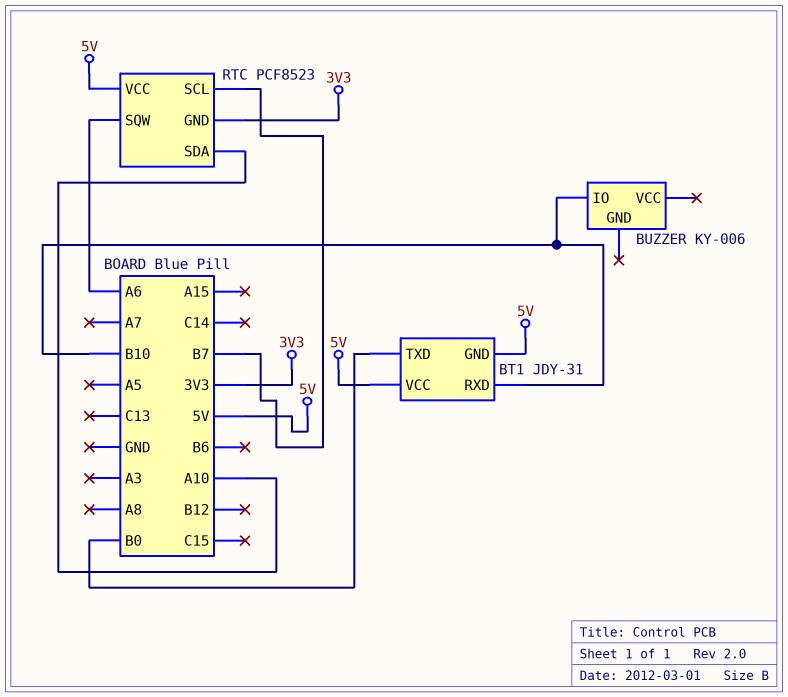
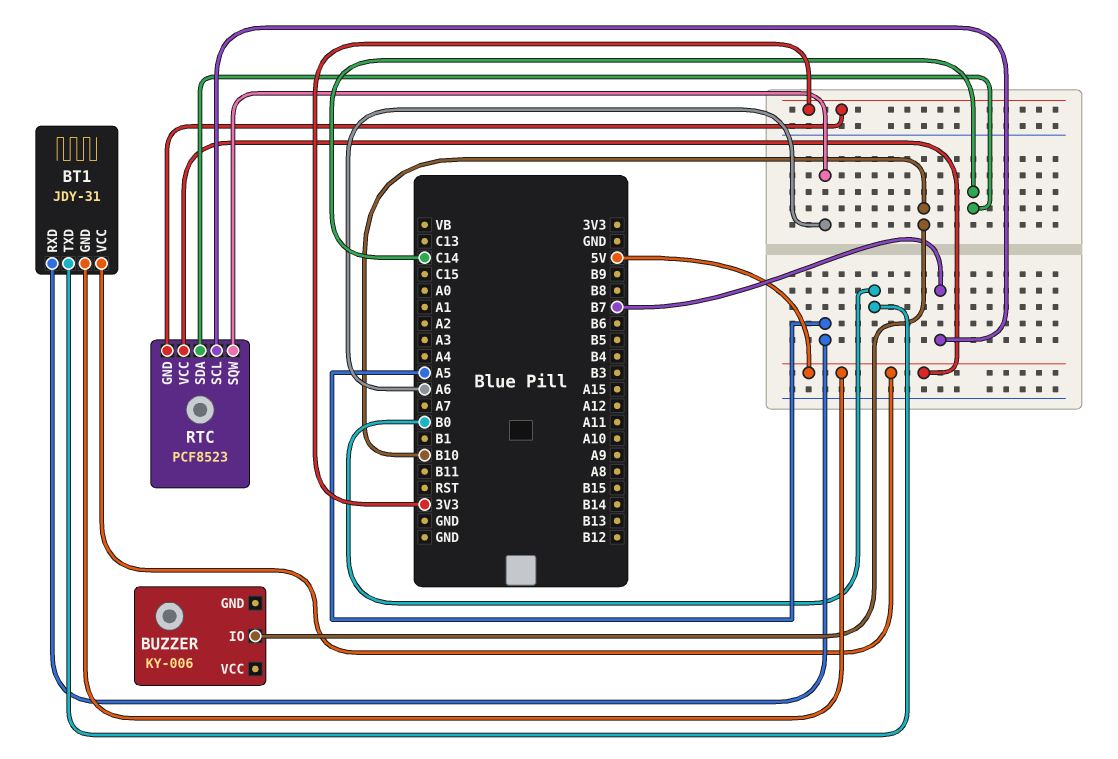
BT1 pin RXD: B10 -> A5
RTC pin SDA: A10 -> C14

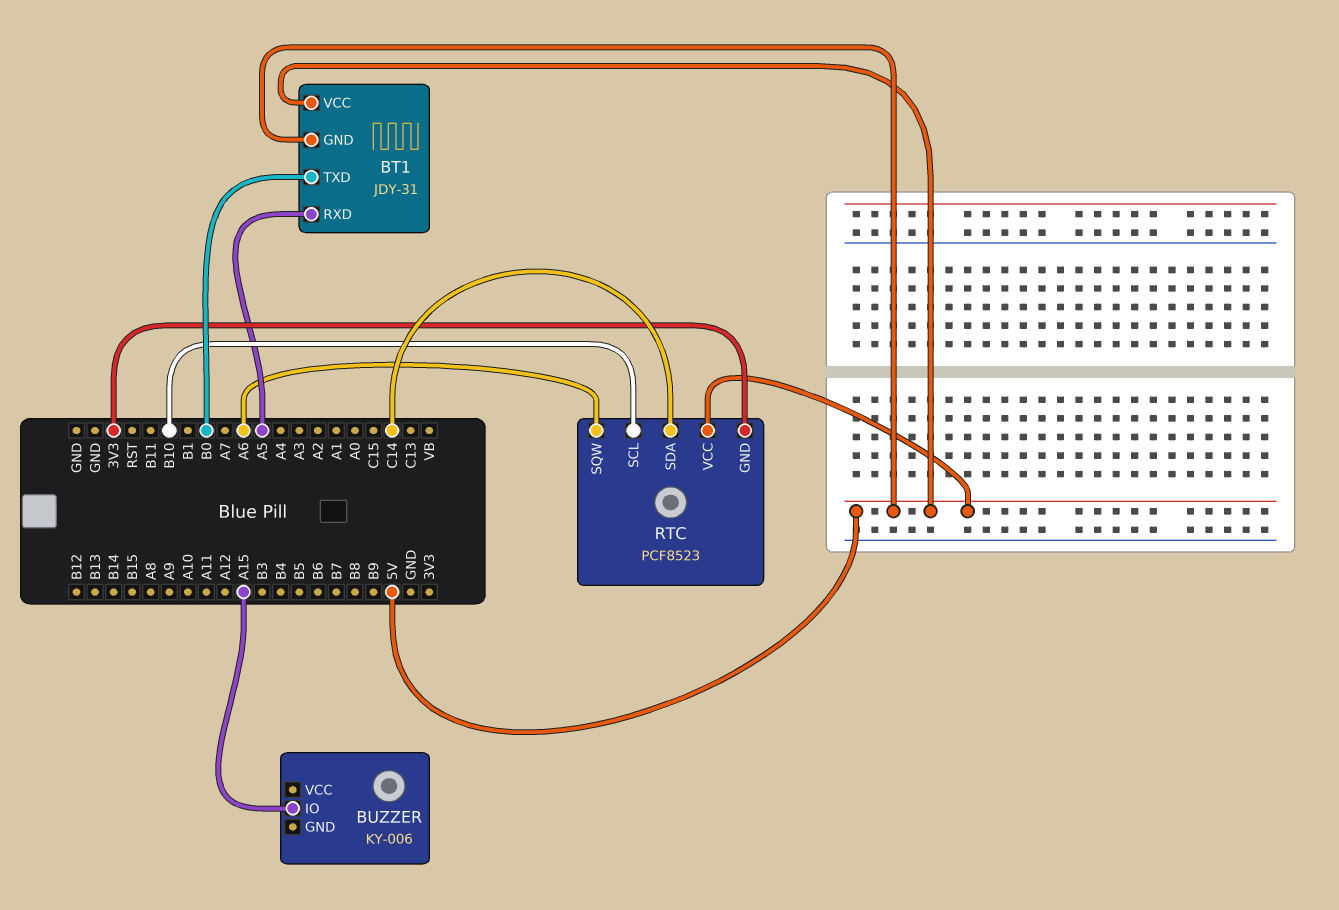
BUZZER pin IO: B10 -> A15
RTC pin SCL: B7 -> B10

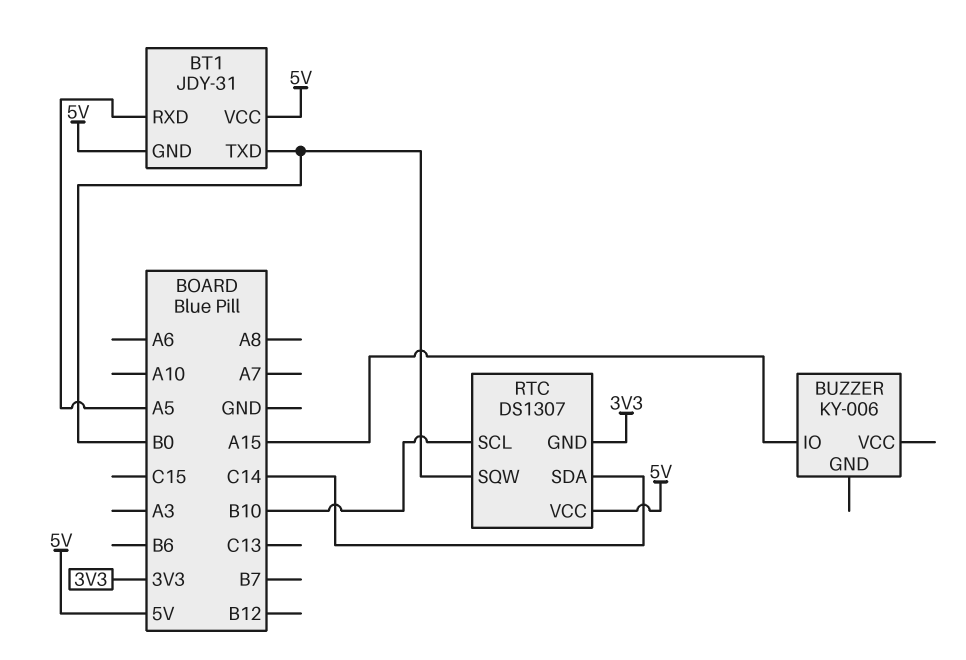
RTC: PCF8523 -> DS1307
RTC pin SQW: A6 -> B0

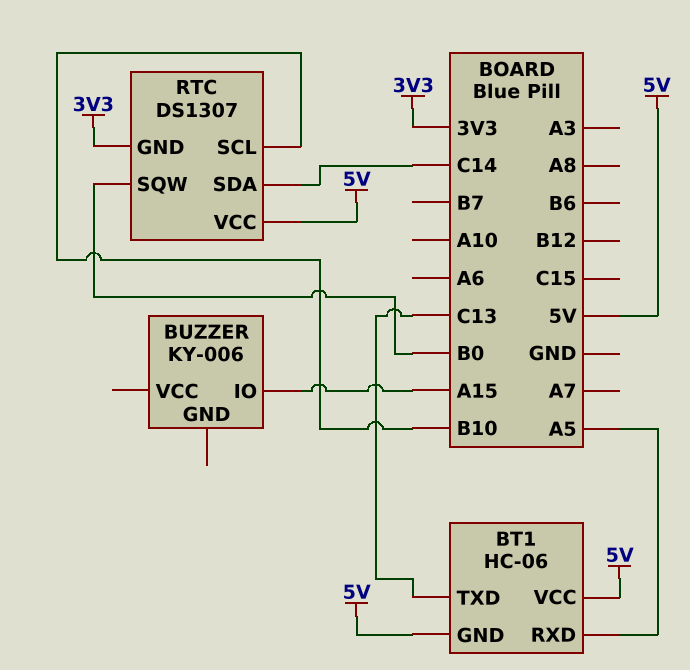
BT1: JDY-31 -> HC-06
BT1 pin TXD: B0 -> C13

